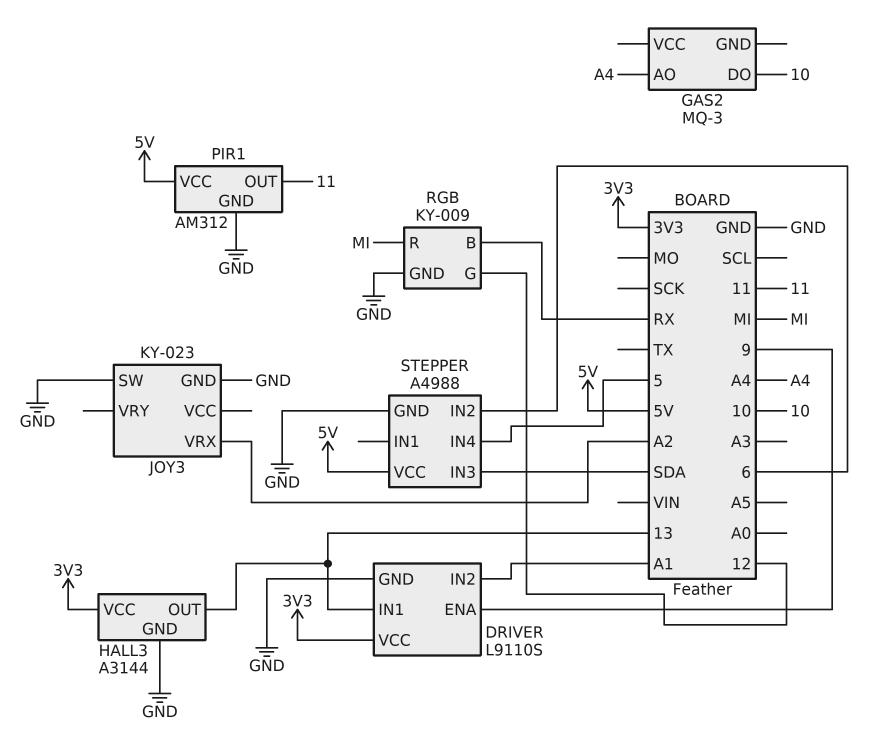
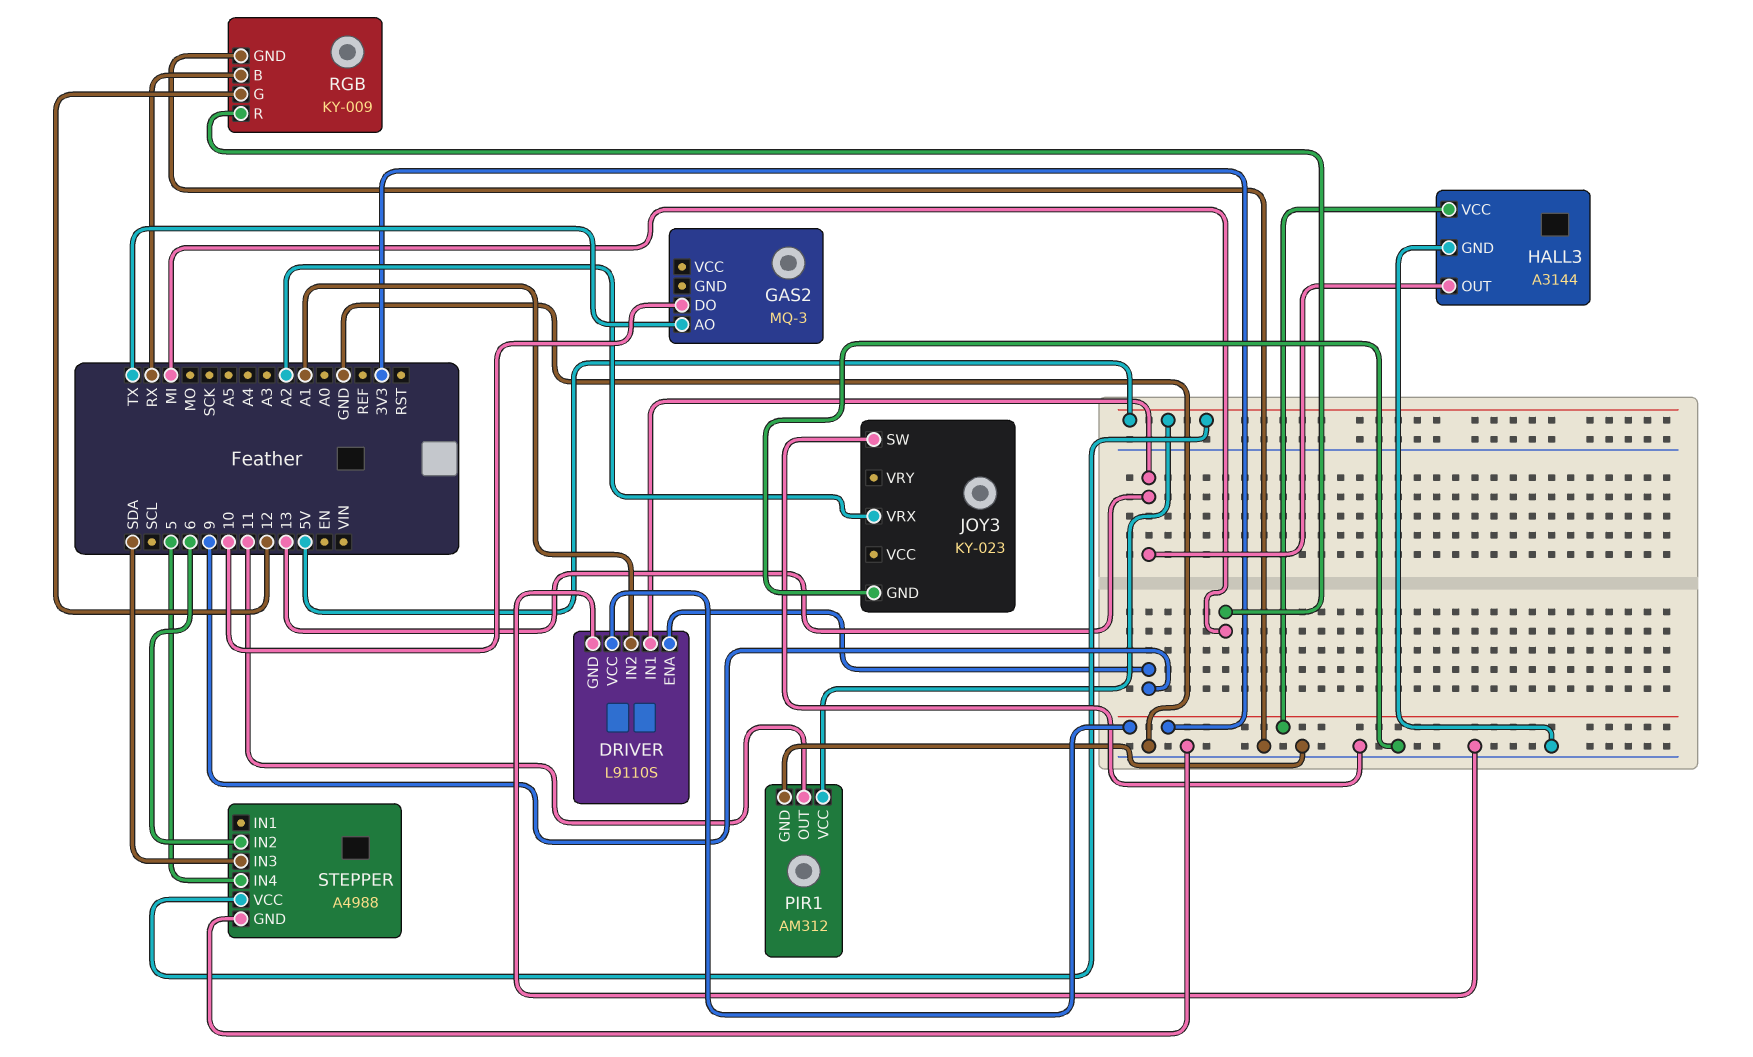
GAS2 pin AO: A4 -> TX

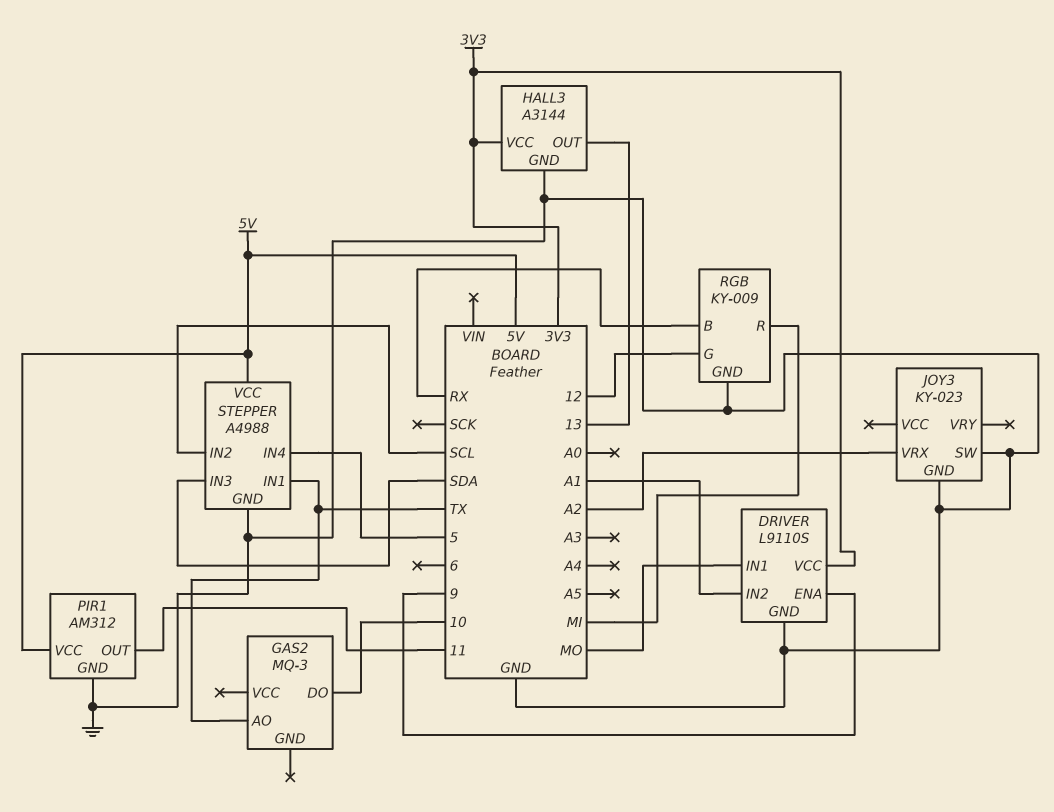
DRIVER pin IN1: 13 -> MO
STEPPER pin IN1: none -> TX
STEPPER pin IN2: 6 -> SCL

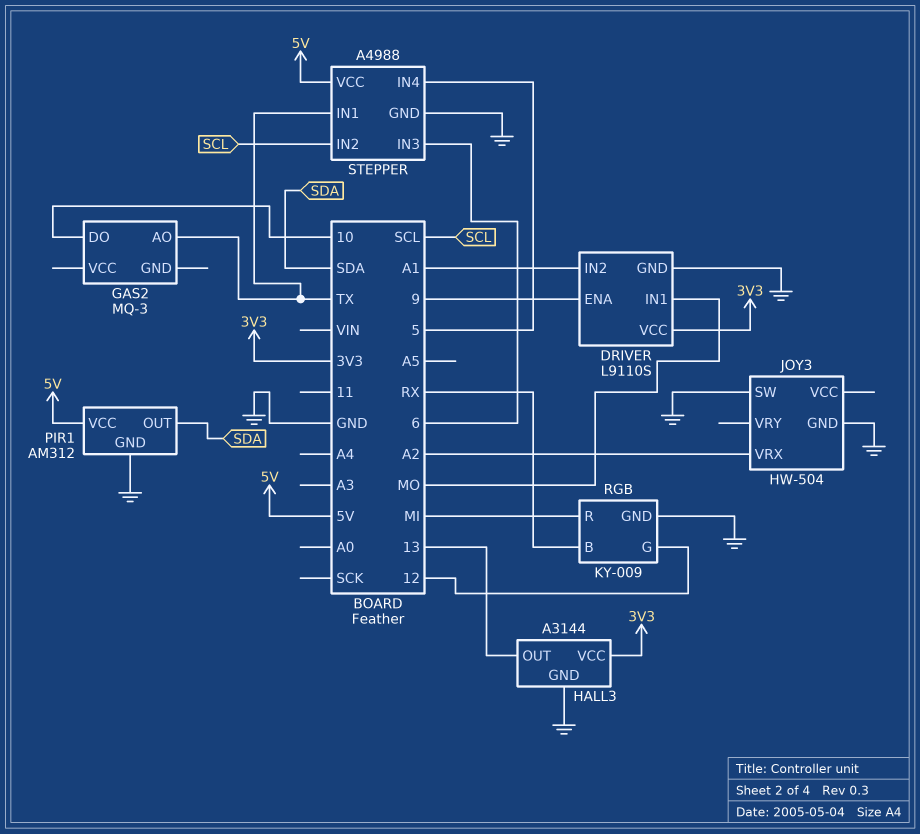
JOY3: KY-023 -> HW-504
PIR1 pin OUT: 11 -> SDA
STEPPER pin IN3: SDA -> 6

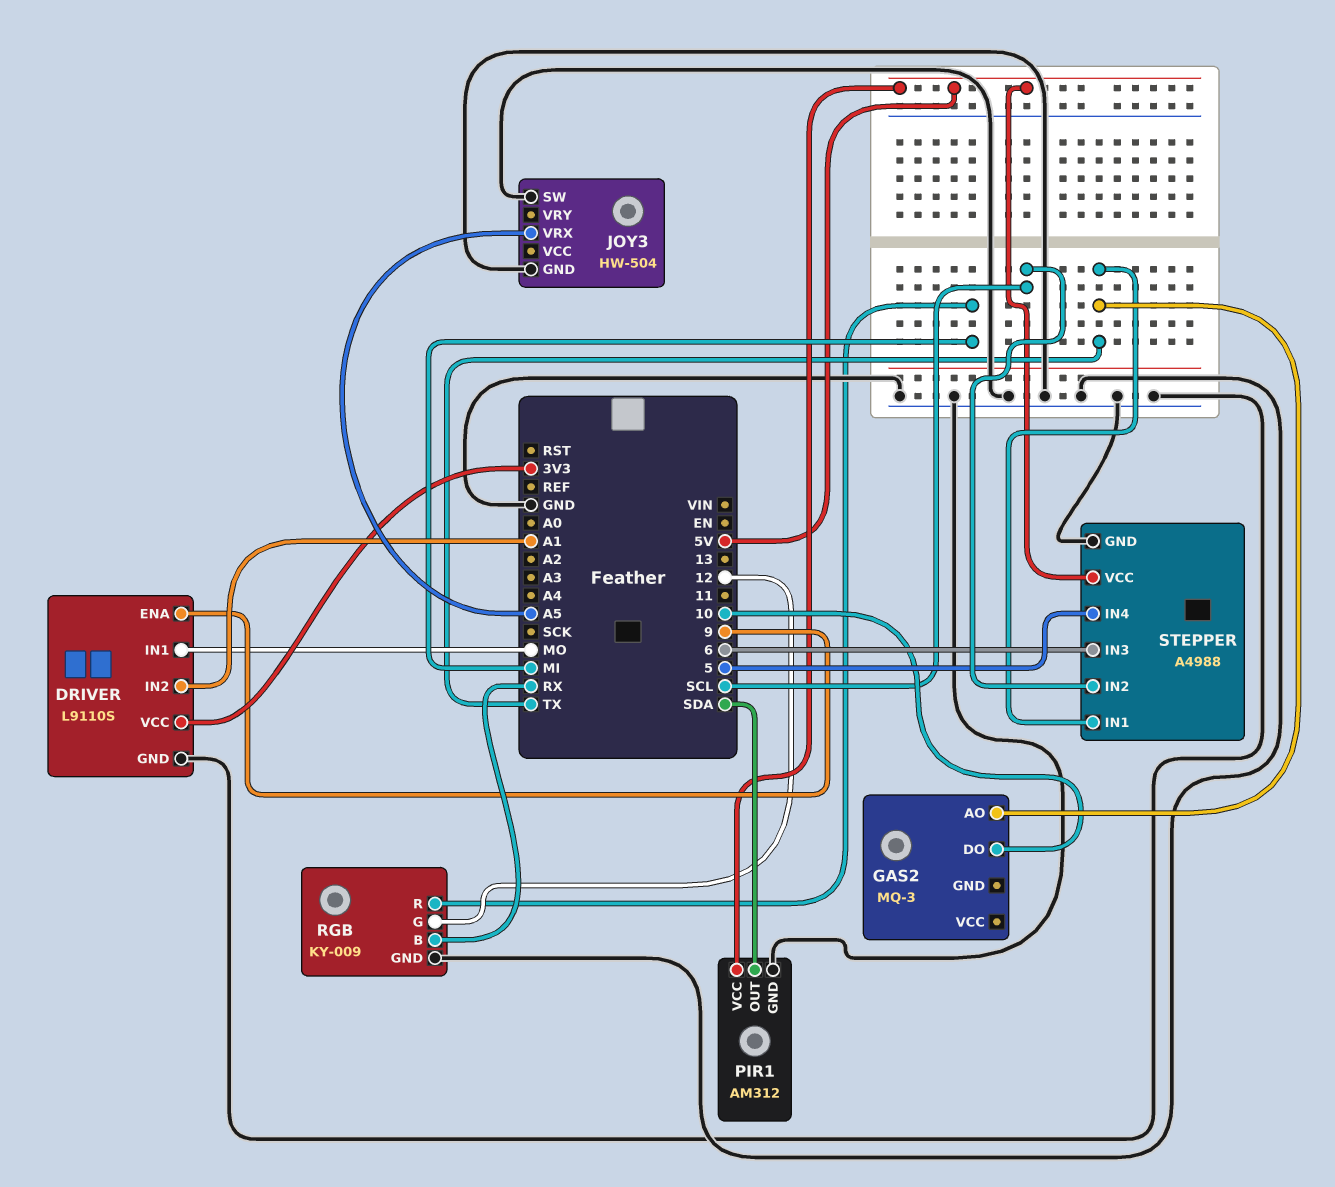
HALL3: A3144 -> none
HALL3 pin GND: GND -> none
HALL3 pin OUT: 13 -> none
HALL3 pin VCC: 3V3 -> none
JOY3 pin VRX: A2 -> A5

